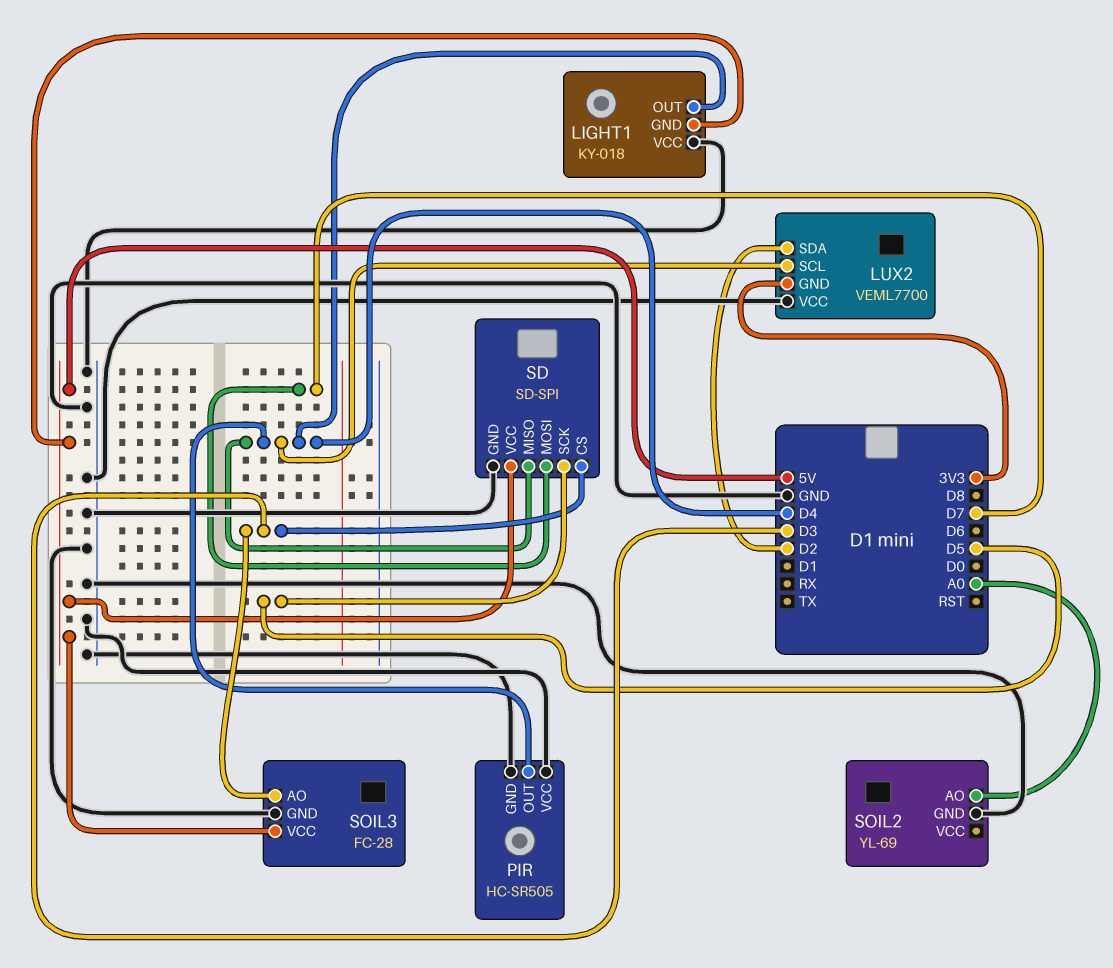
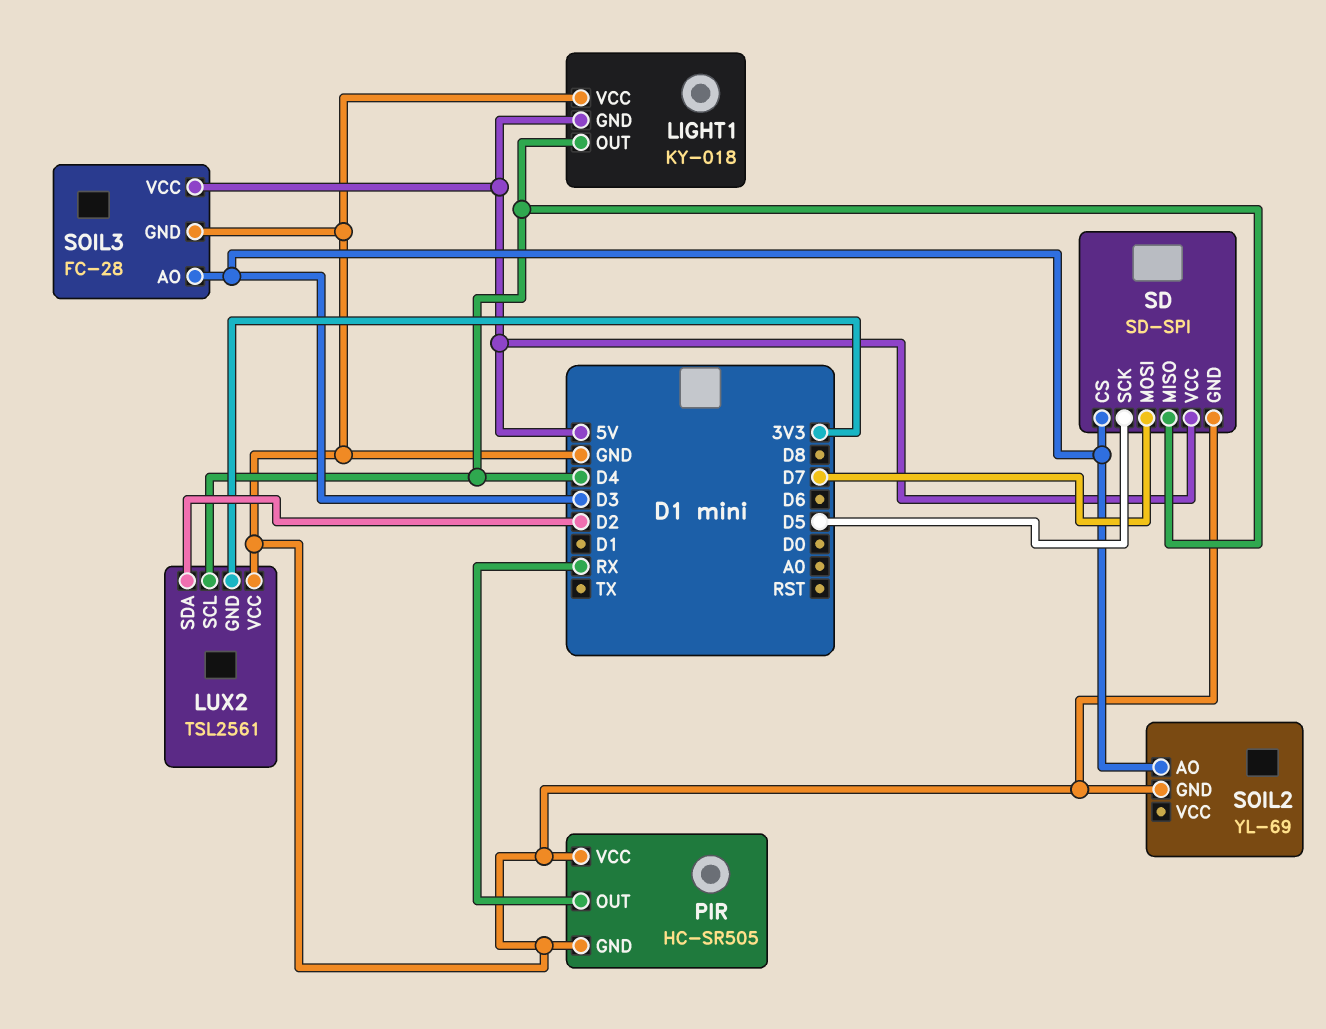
LUX2: VEML7700 -> TSL2561
PIR pin OUT: D4 -> RX
SOIL2 pin AO: A0 -> D3

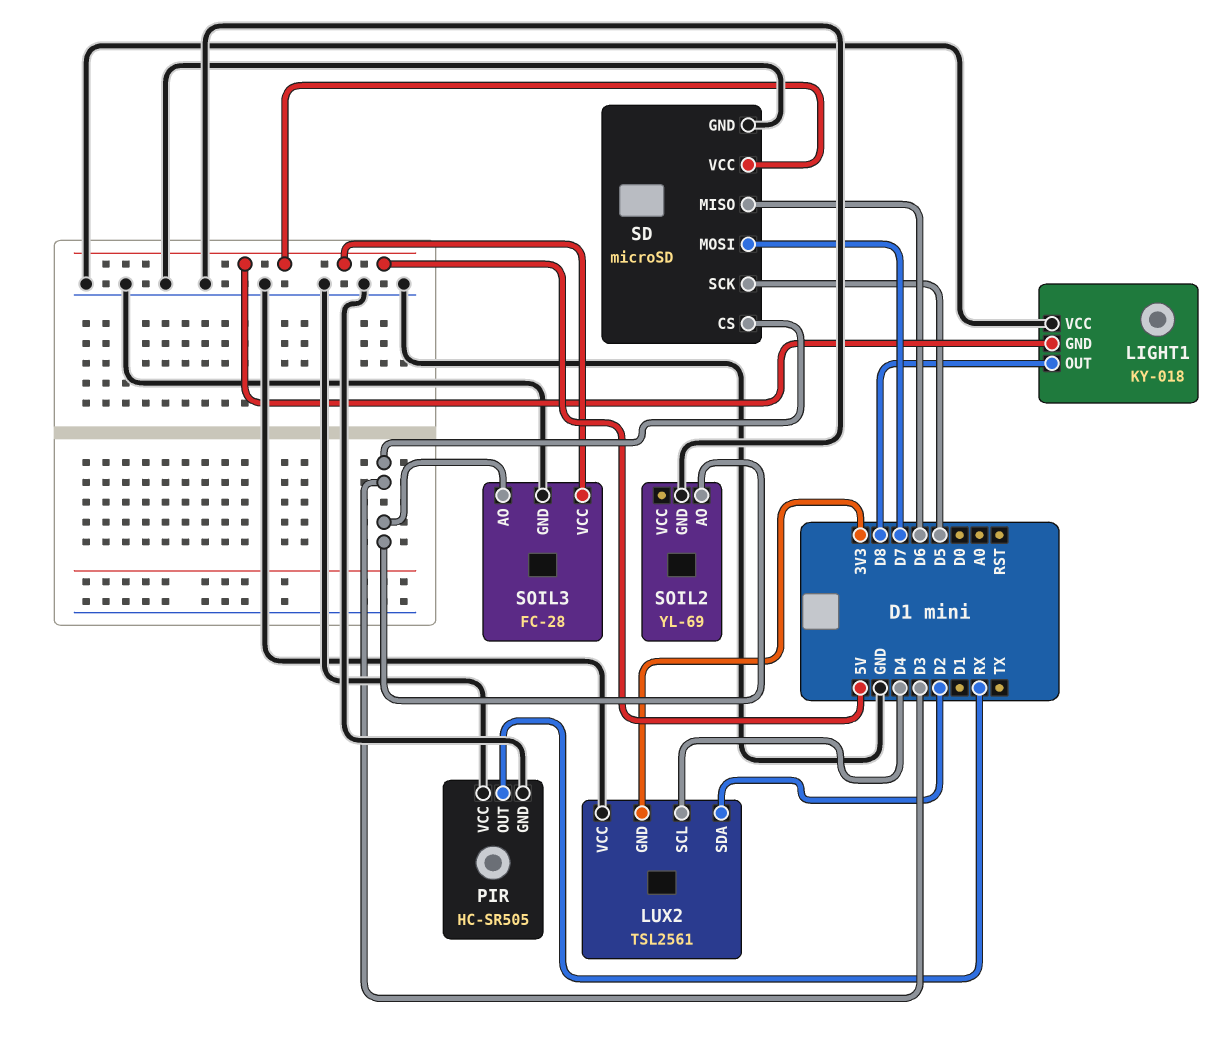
LIGHT1 pin OUT: D4 -> D8
SD: SD-SPI -> microSD
SD pin MISO: D4 -> D6

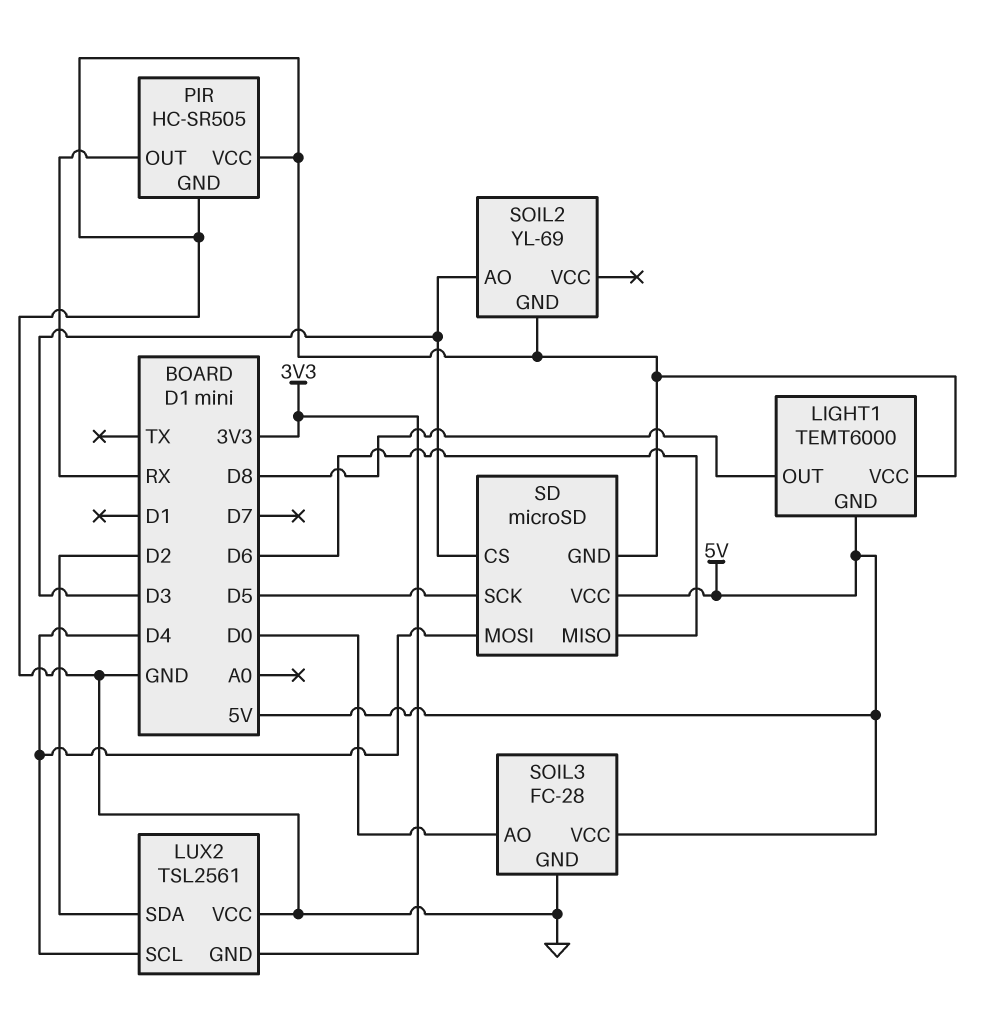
LIGHT1: KY-018 -> TEMT6000
SD pin MOSI: D7 -> D4
SOIL3 pin AO: D3 -> D0

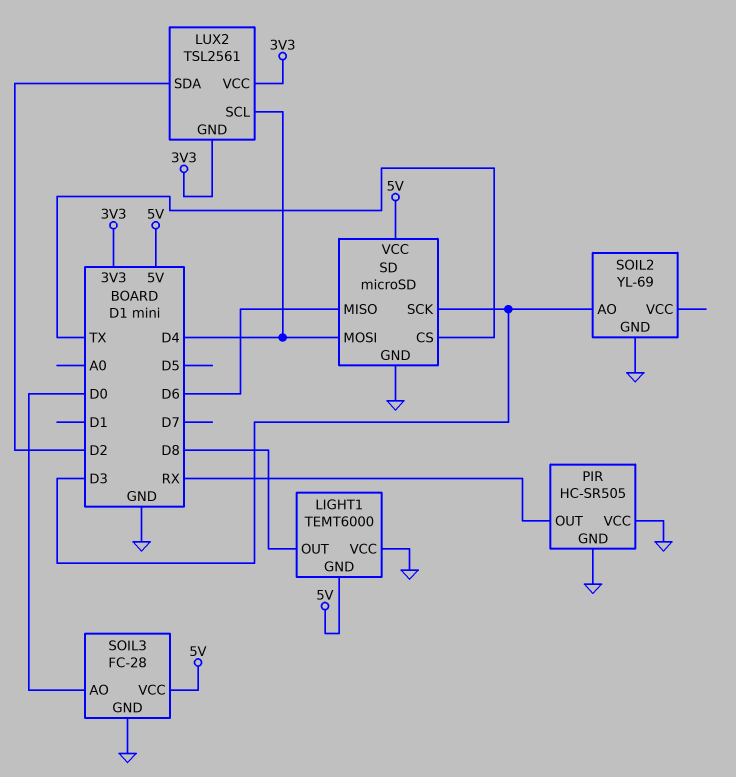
LUX2 pin VCC: GND -> 3V3
SD pin CS: D3 -> TX
SD pin SCK: D5 -> D3

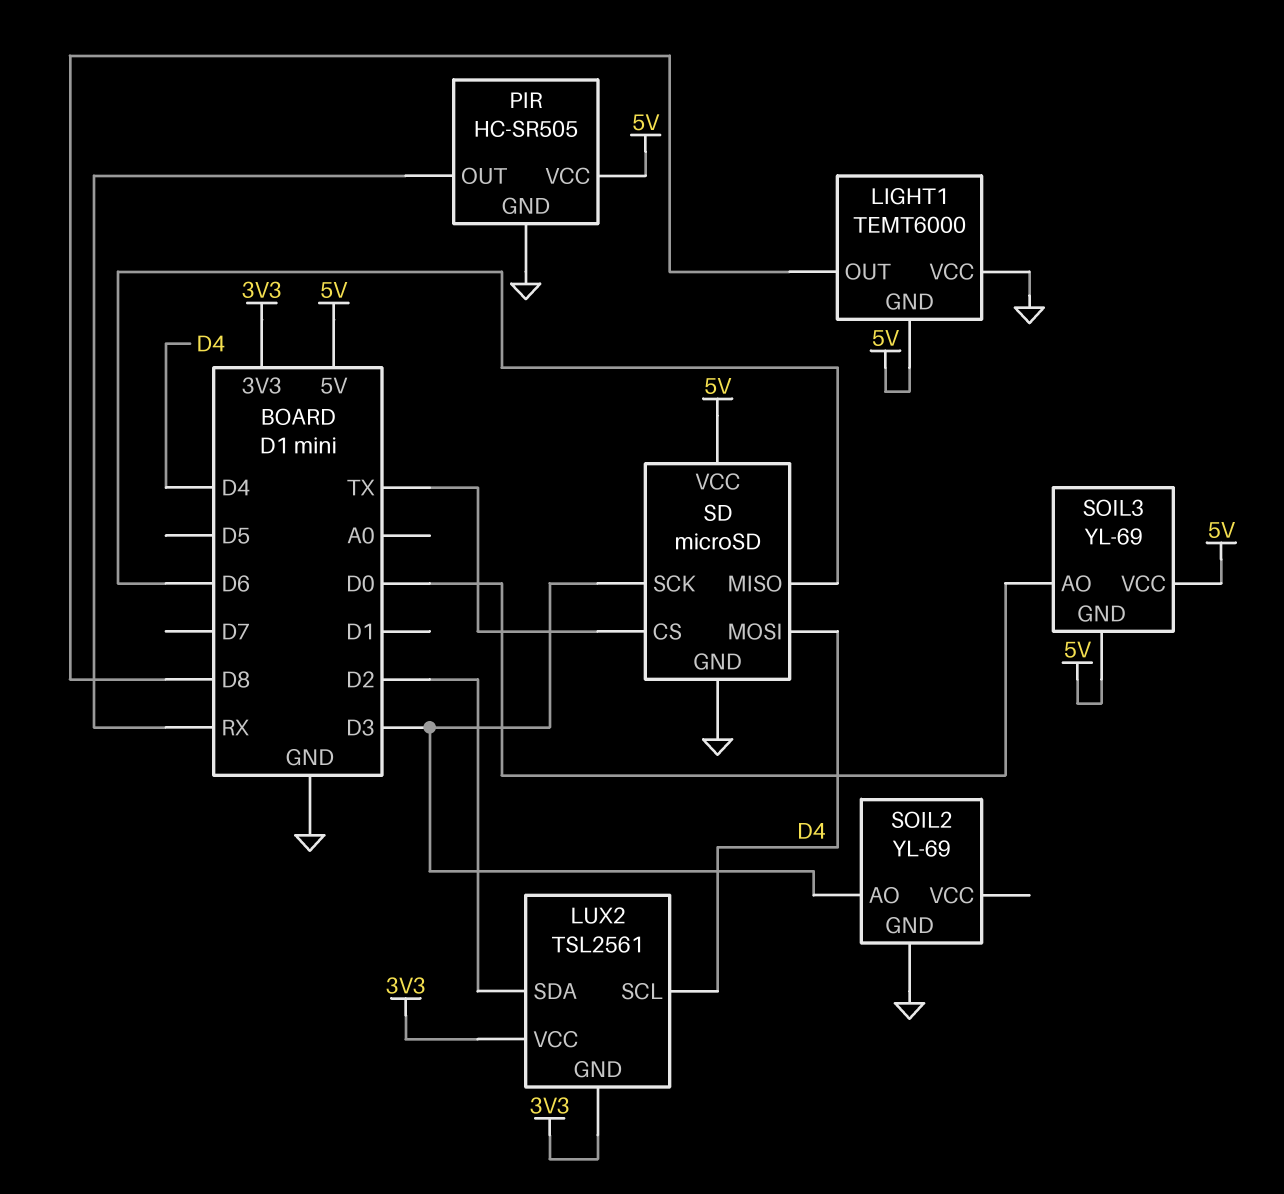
PIR pin VCC: GND -> 5V
SOIL3: FC-28 -> YL-69
SOIL3 pin GND: GND -> 5V

